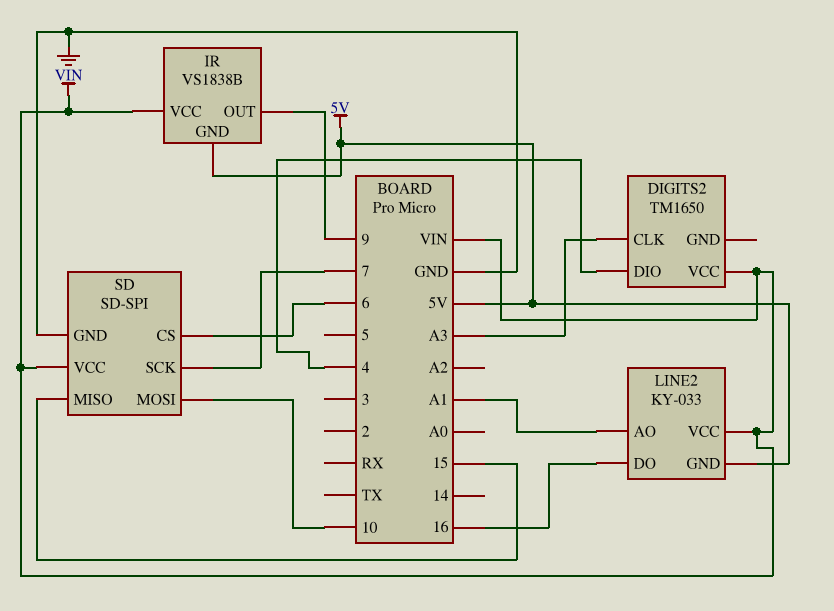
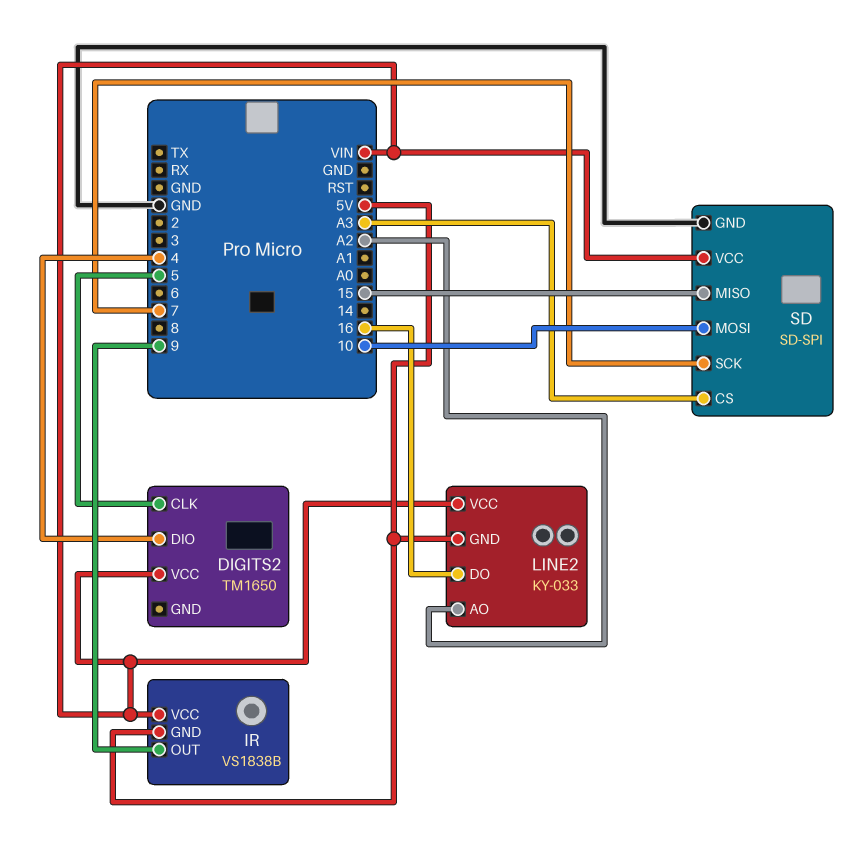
DIGITS2 pin CLK: A3 -> 5
LINE2 pin AO: A1 -> A2
SD pin CS: 6 -> A3

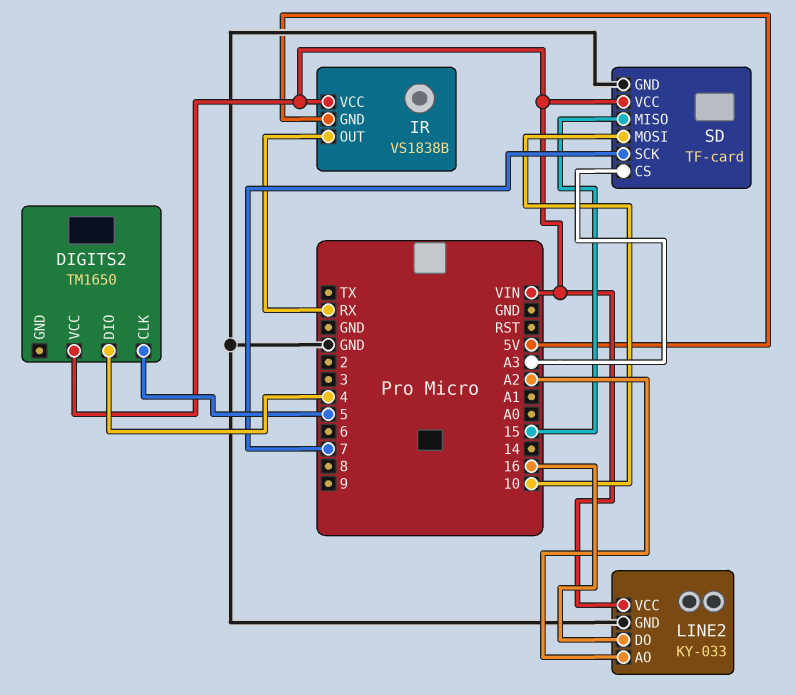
IR pin OUT: 9 -> RX
LINE2 pin GND: 5V -> GND
SD: SD-SPI -> TF-card

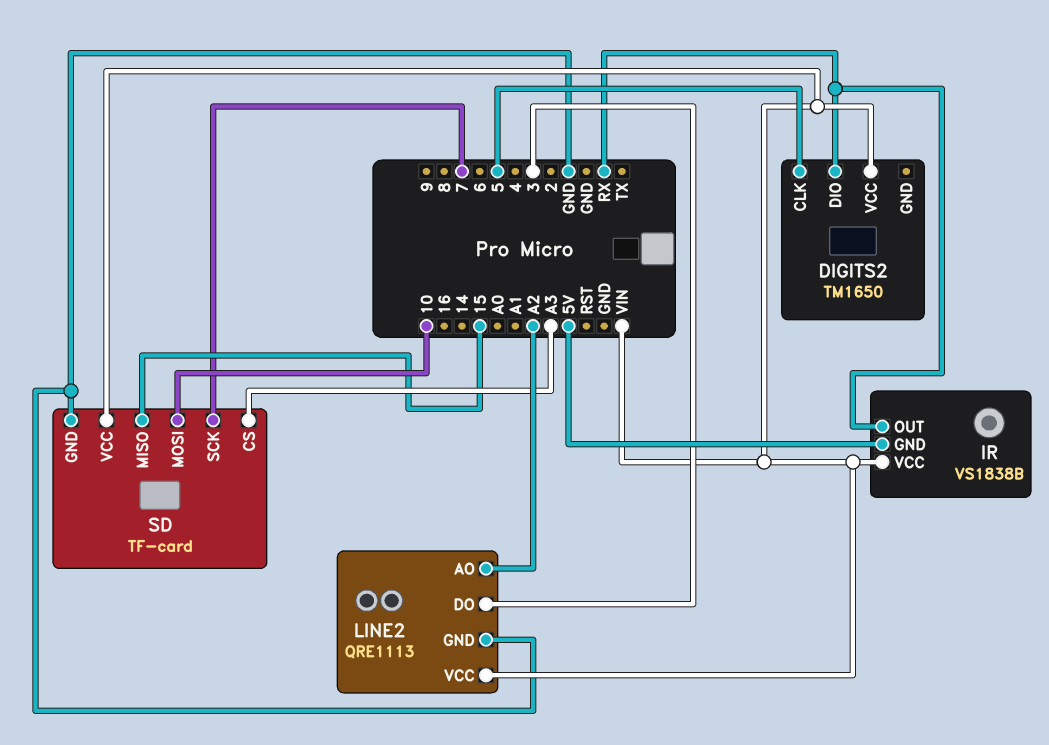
DIGITS2 pin DIO: 4 -> RX
LINE2: KY-033 -> QRE1113
LINE2 pin DO: 16 -> 3

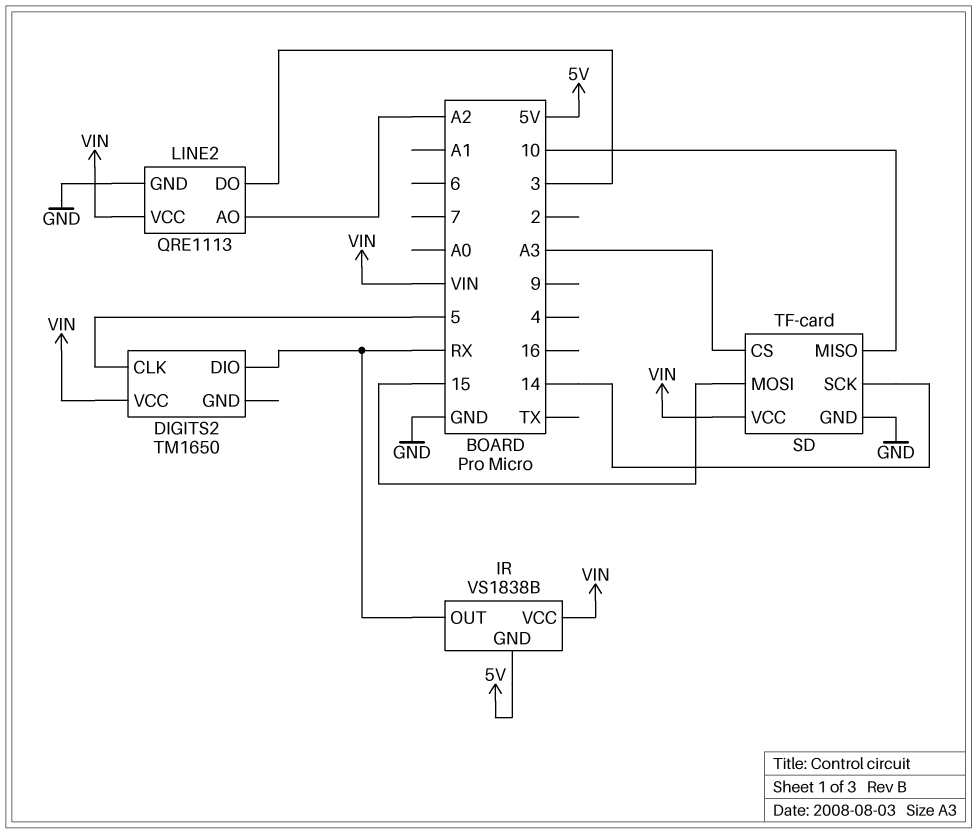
SD pin MISO: 15 -> 10
SD pin MOSI: 10 -> 15
SD pin SCK: 7 -> 14

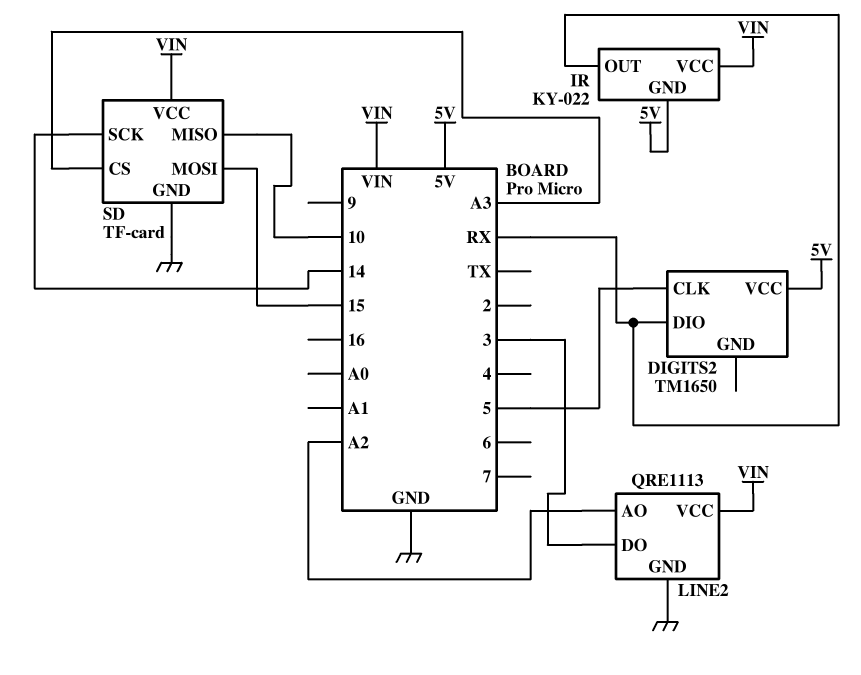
DIGITS2 pin VCC: VIN -> 5V
IR: VS1838B -> KY-022

